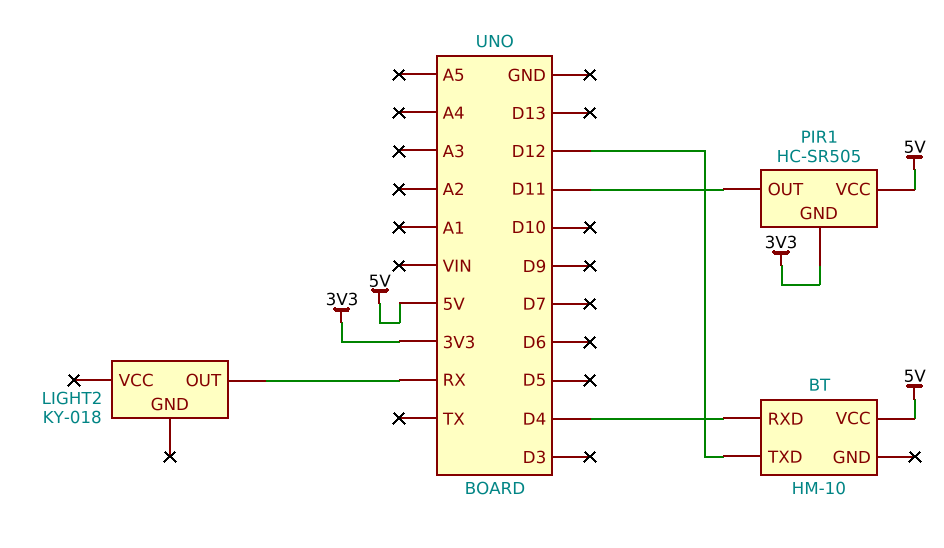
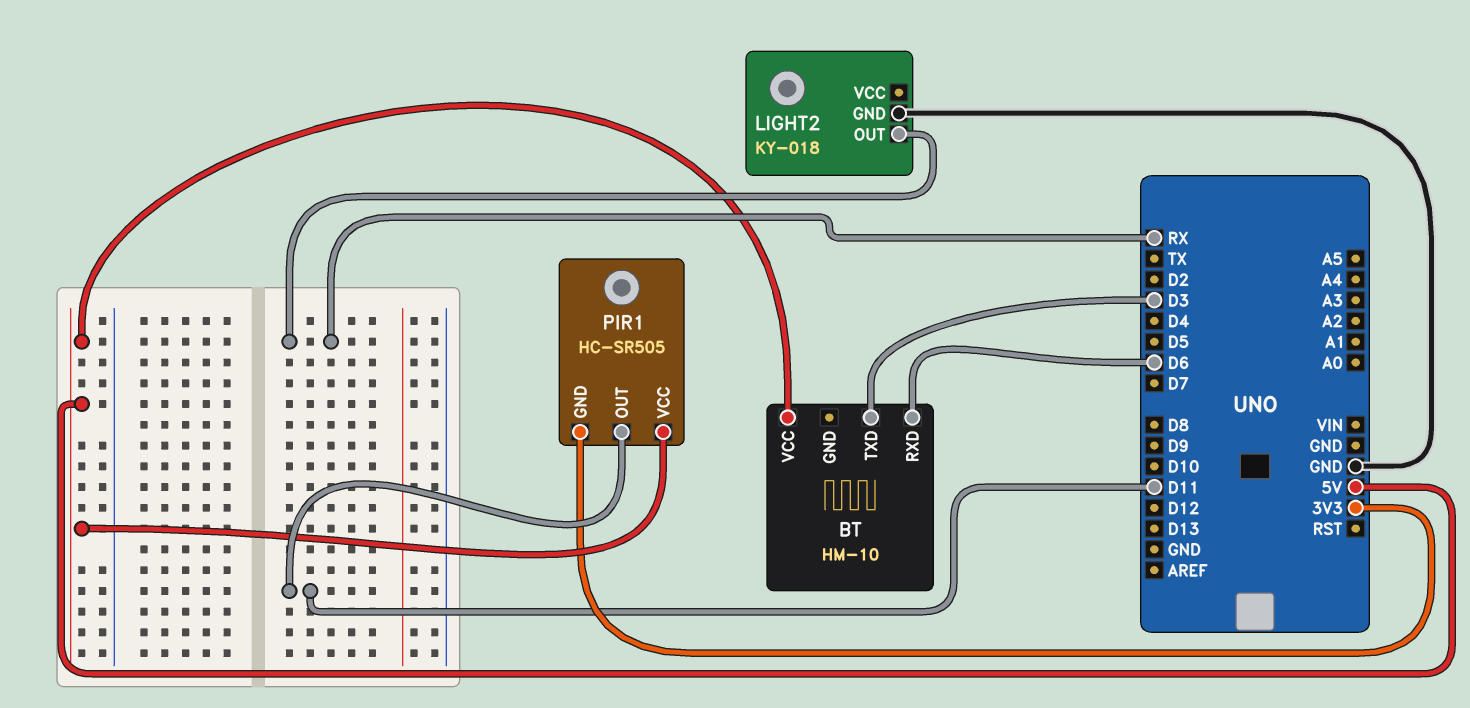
BT pin RXD: D4 -> D6
BT pin TXD: D12 -> D3
LIGHT2 pin GND: none -> GND

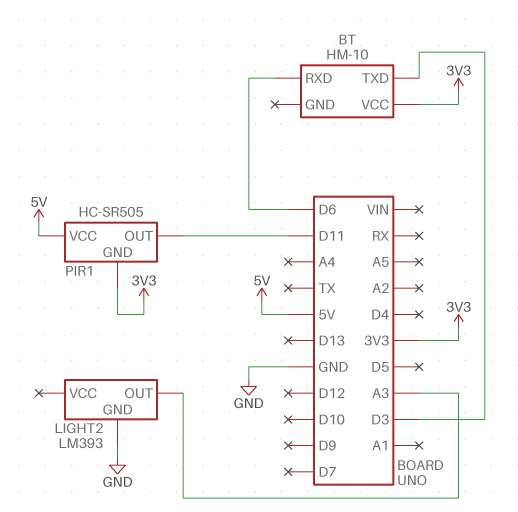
BT pin VCC: 5V -> 3V3
LIGHT2: KY-018 -> LM393
LIGHT2 pin OUT: RX -> A3

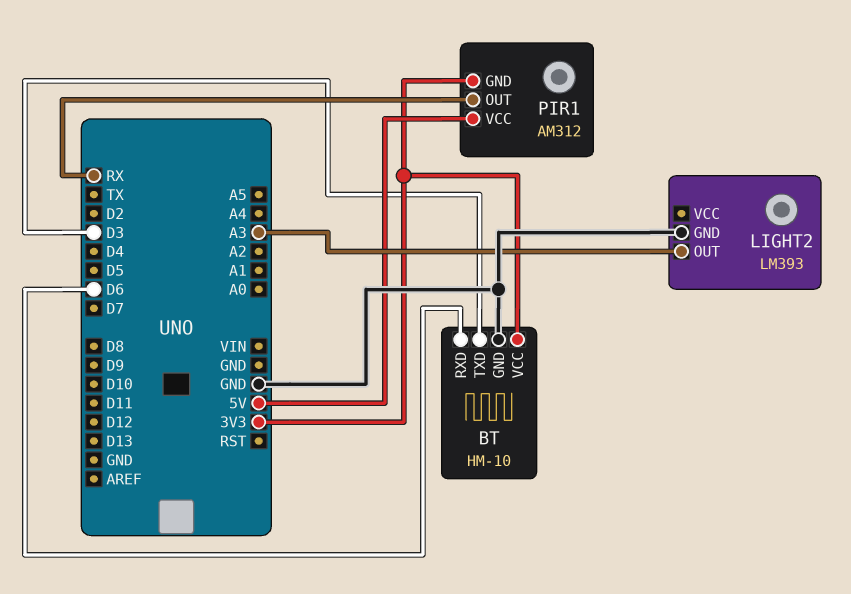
BT pin GND: none -> GND
PIR1: HC-SR505 -> AM312
PIR1 pin OUT: D11 -> RX

